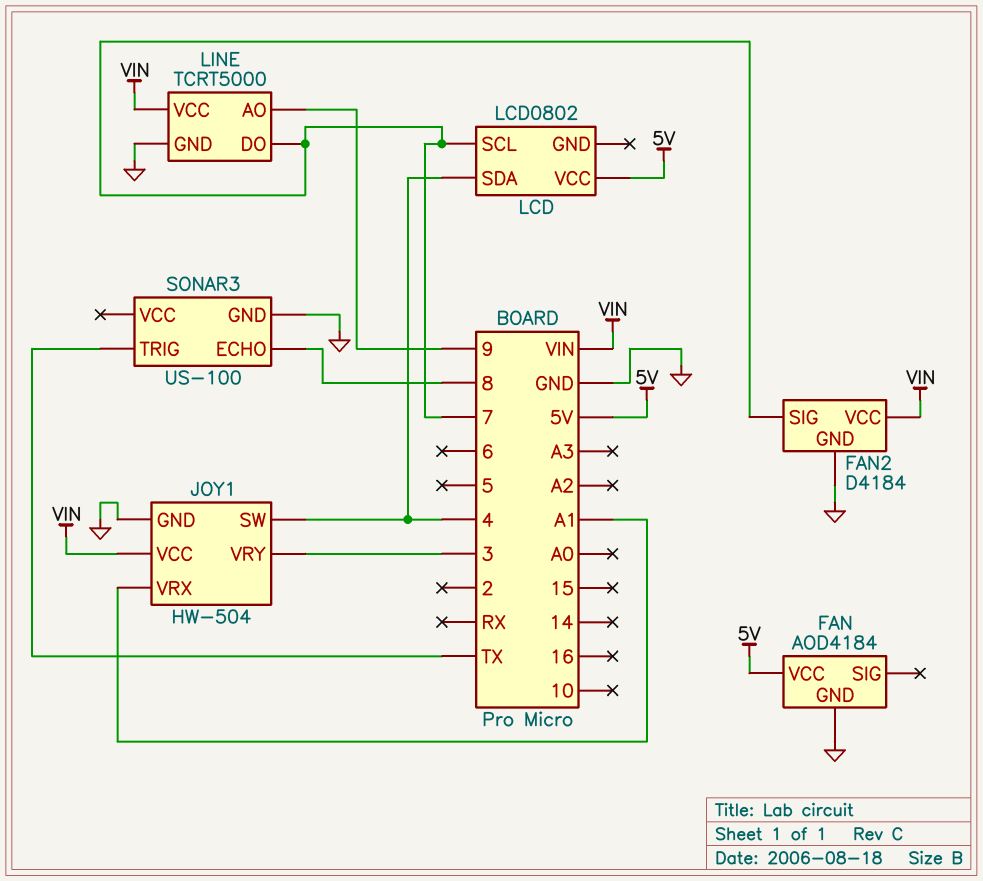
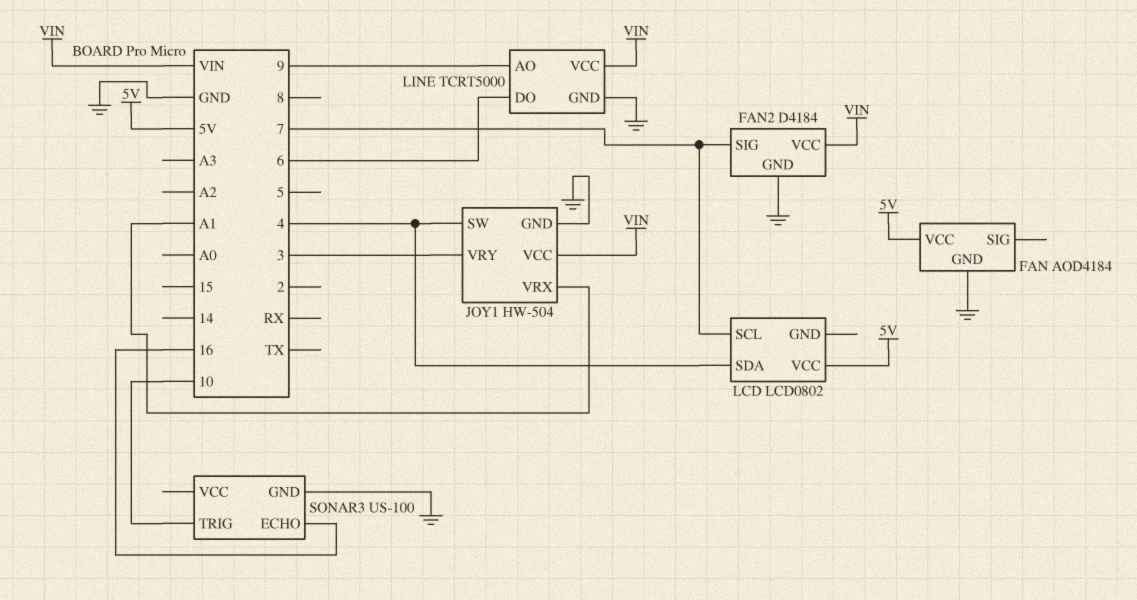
LINE pin DO: 7 -> 6
SONAR3 pin ECHO: 8 -> 16
SONAR3 pin TRIG: TX -> 10

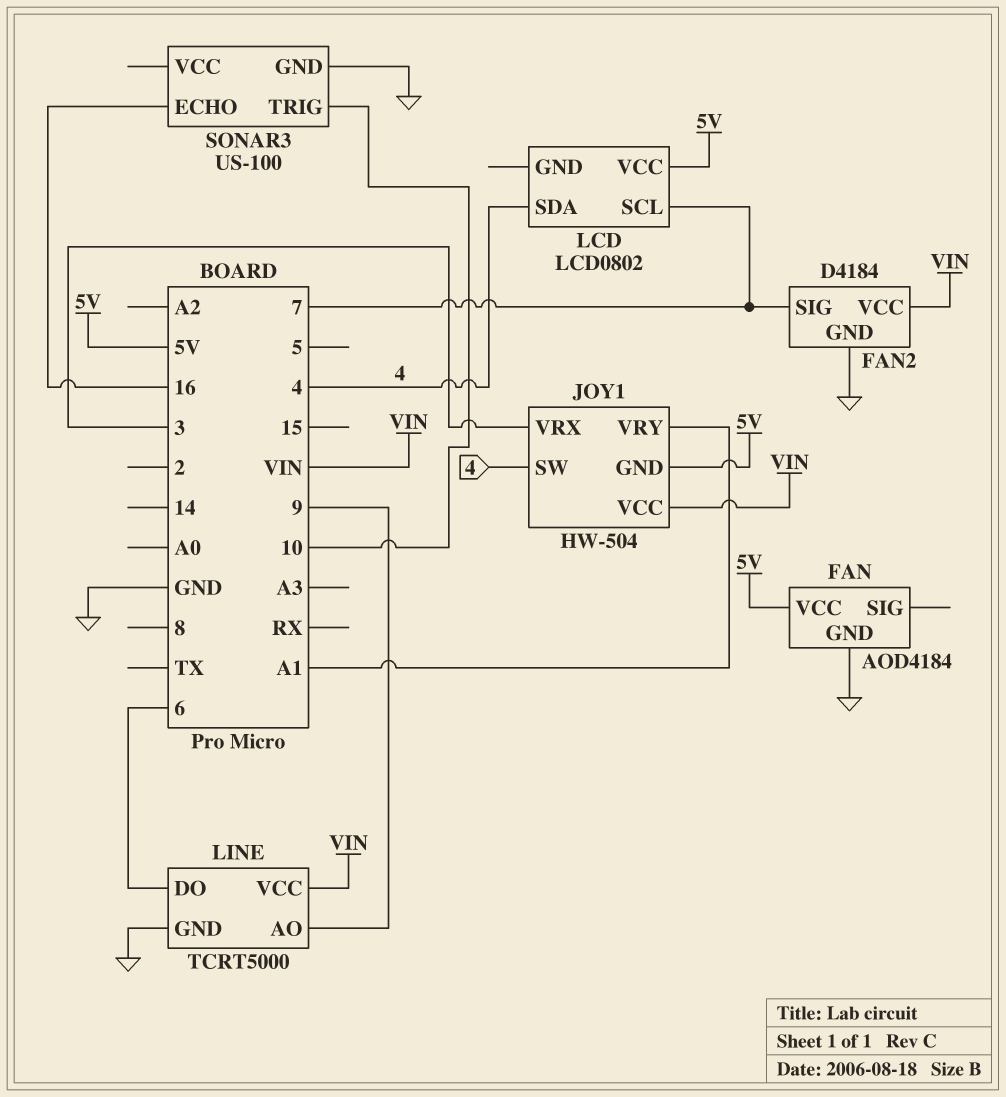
JOY1 pin GND: GND -> 5V
JOY1 pin VRX: A1 -> 3
JOY1 pin VRY: 3 -> A1

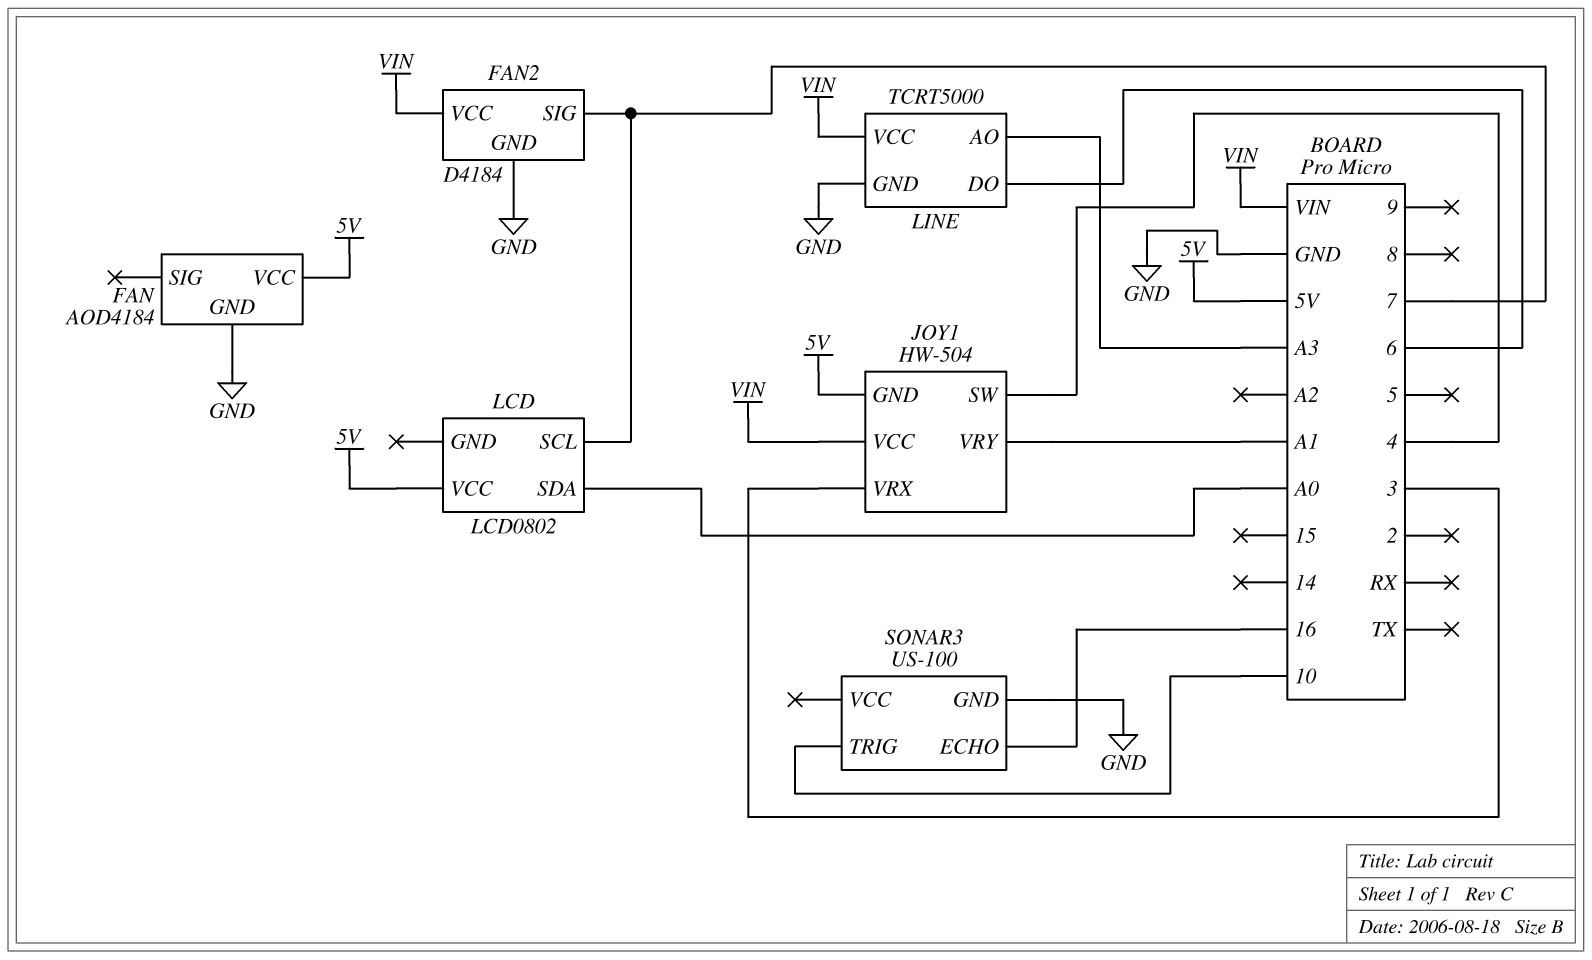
LCD pin SDA: 4 -> A0
LINE pin AO: 9 -> A3

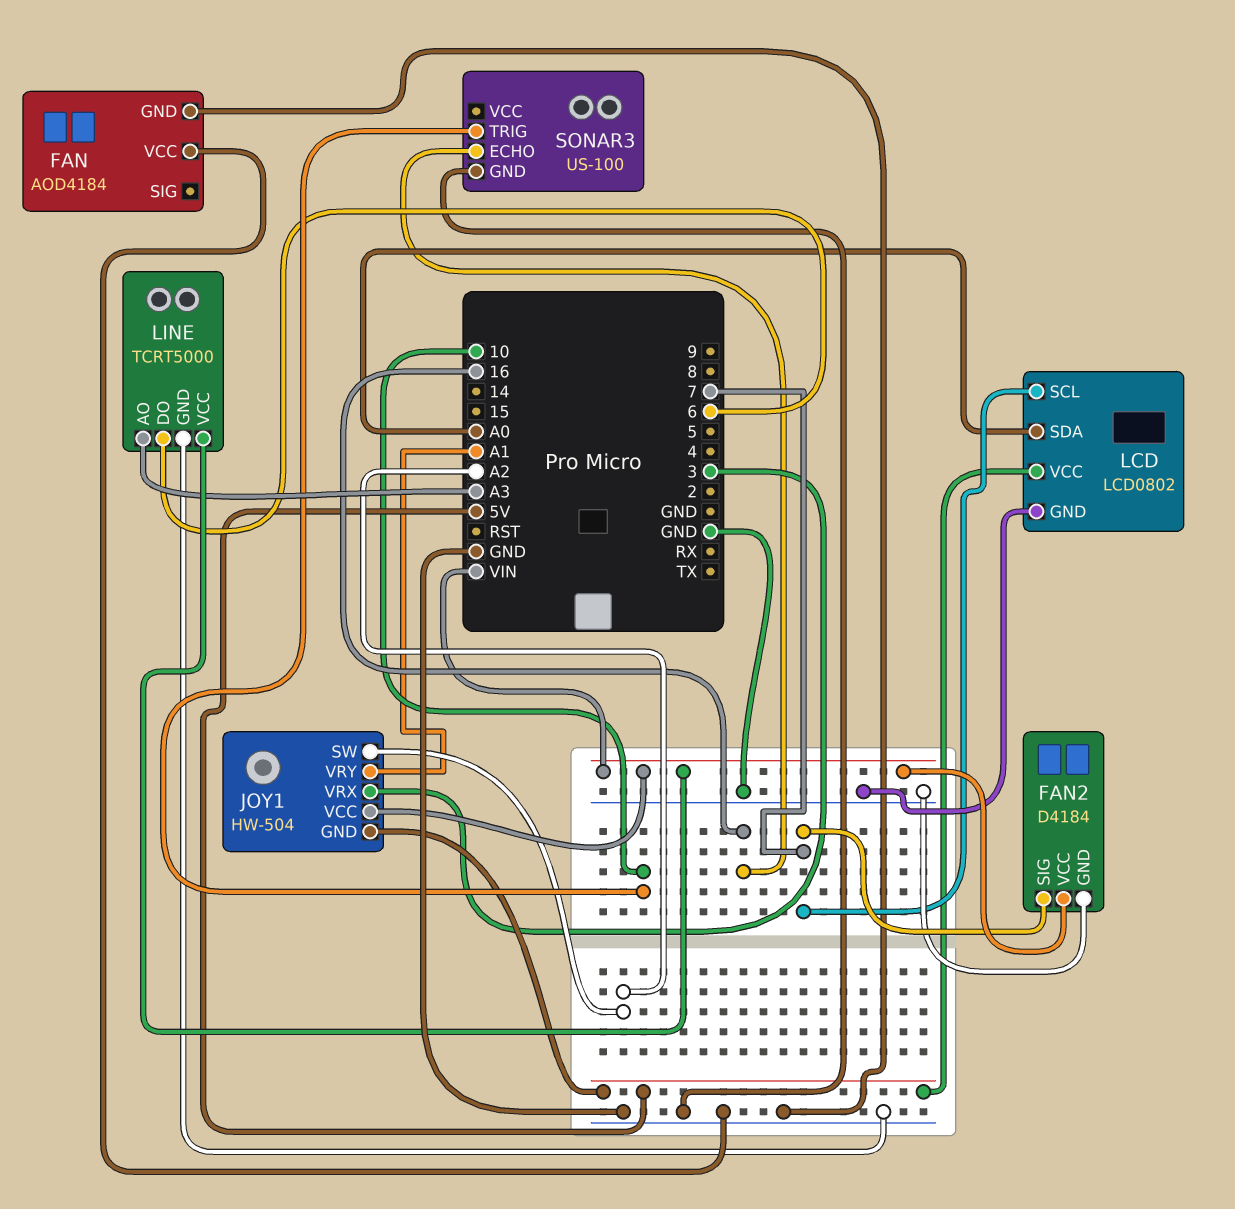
FAN pin VCC: 5V -> GND
JOY1 pin SW: 4 -> A2
LCD pin GND: none -> GND

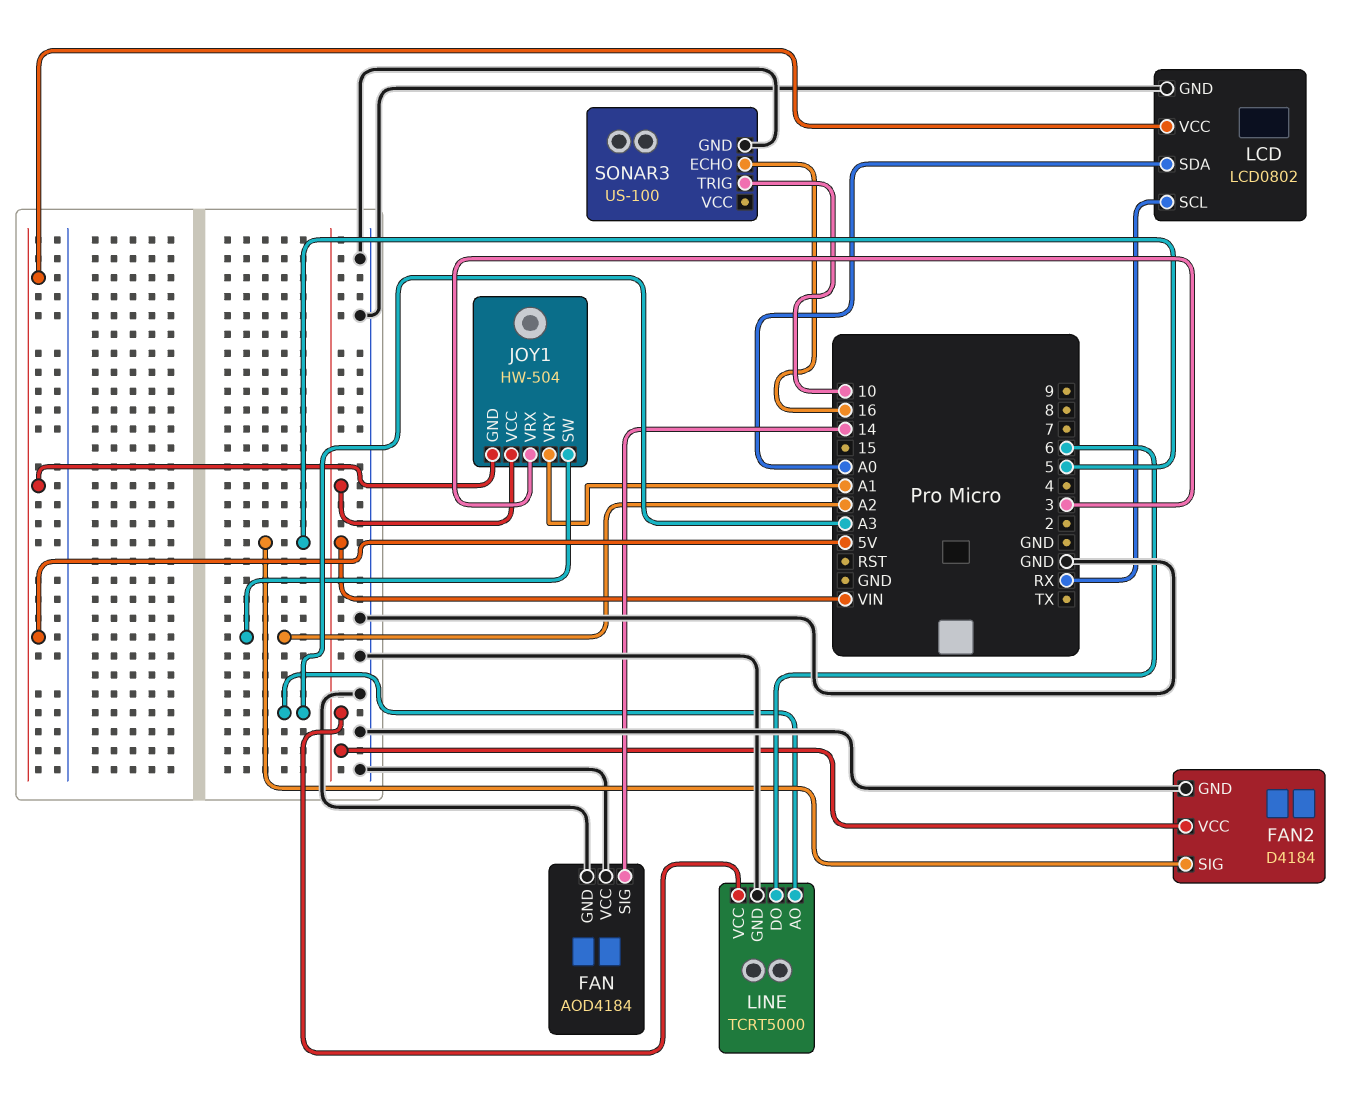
FAN pin SIG: none -> 14
FAN2 pin SIG: 7 -> 5
LCD pin SCL: 7 -> RX

